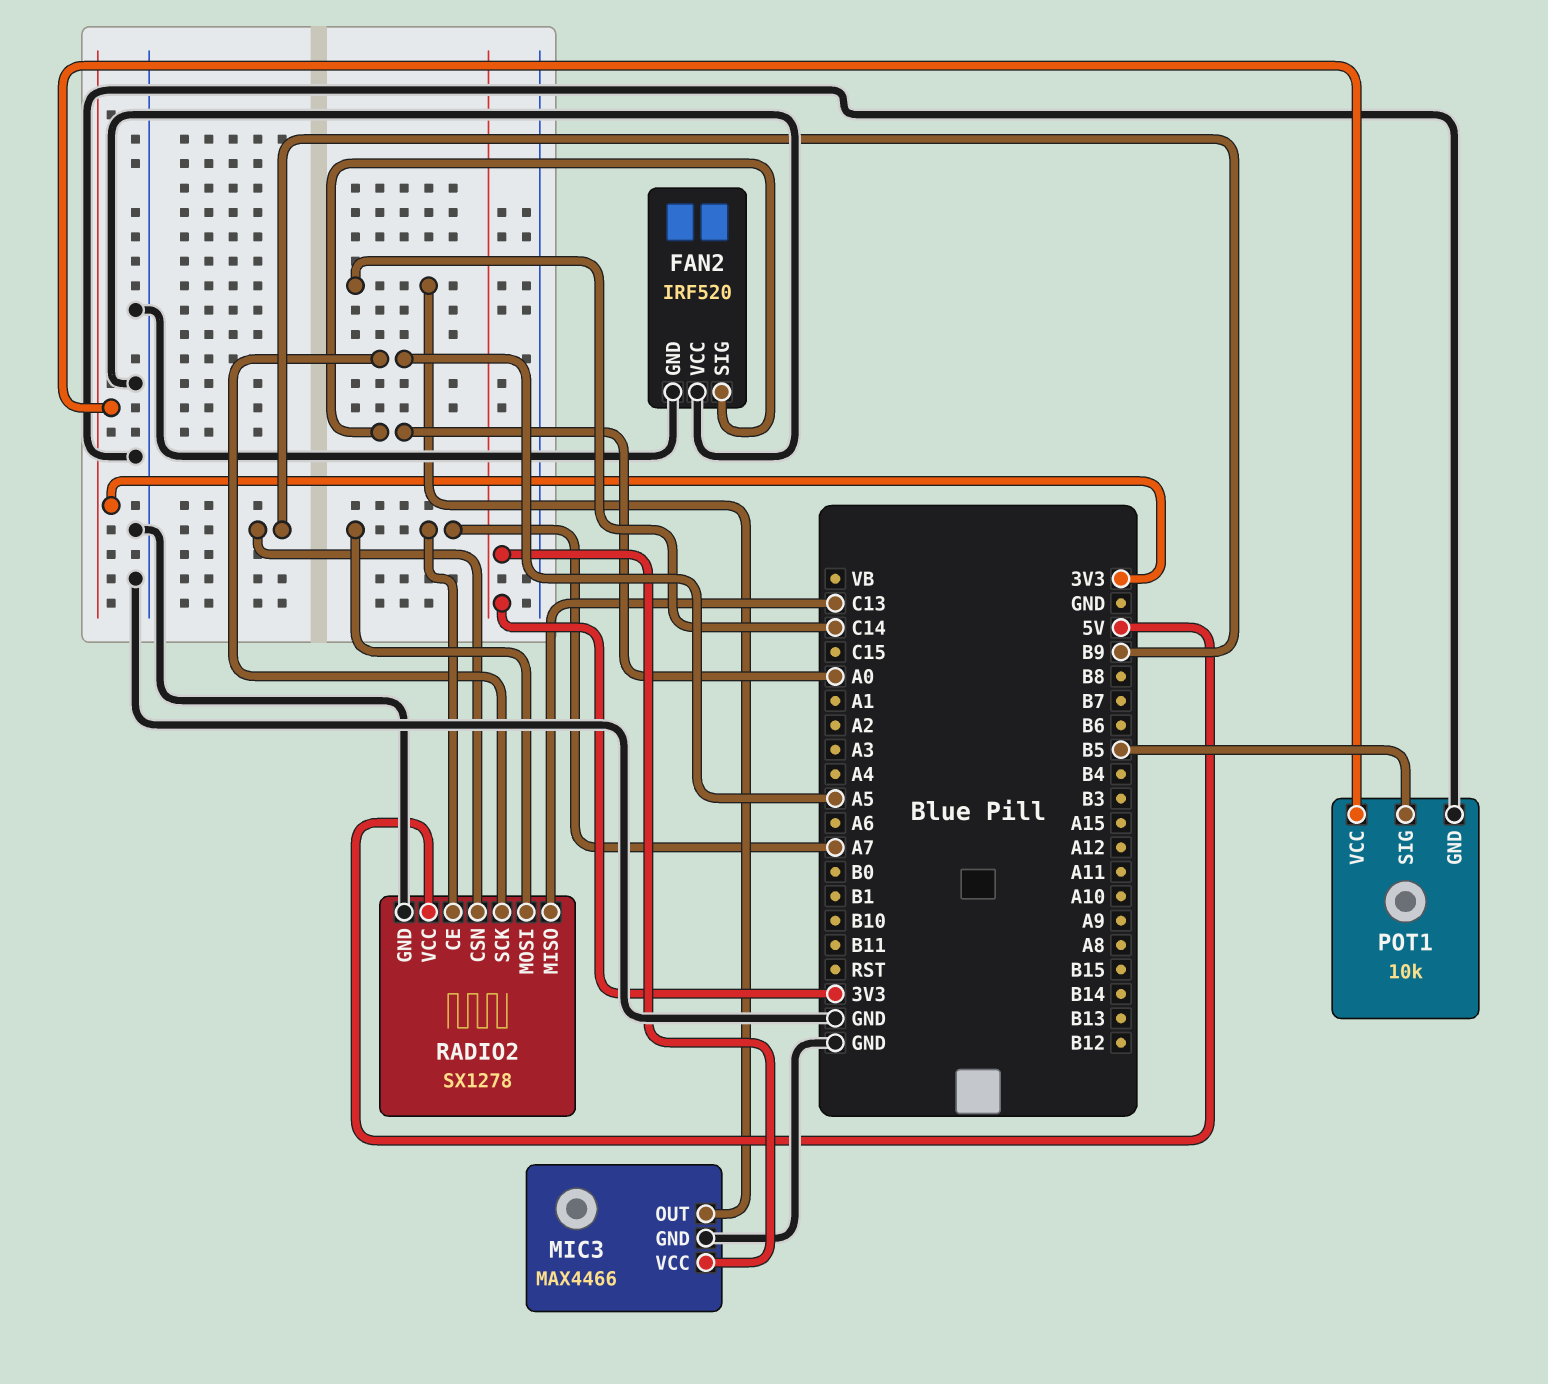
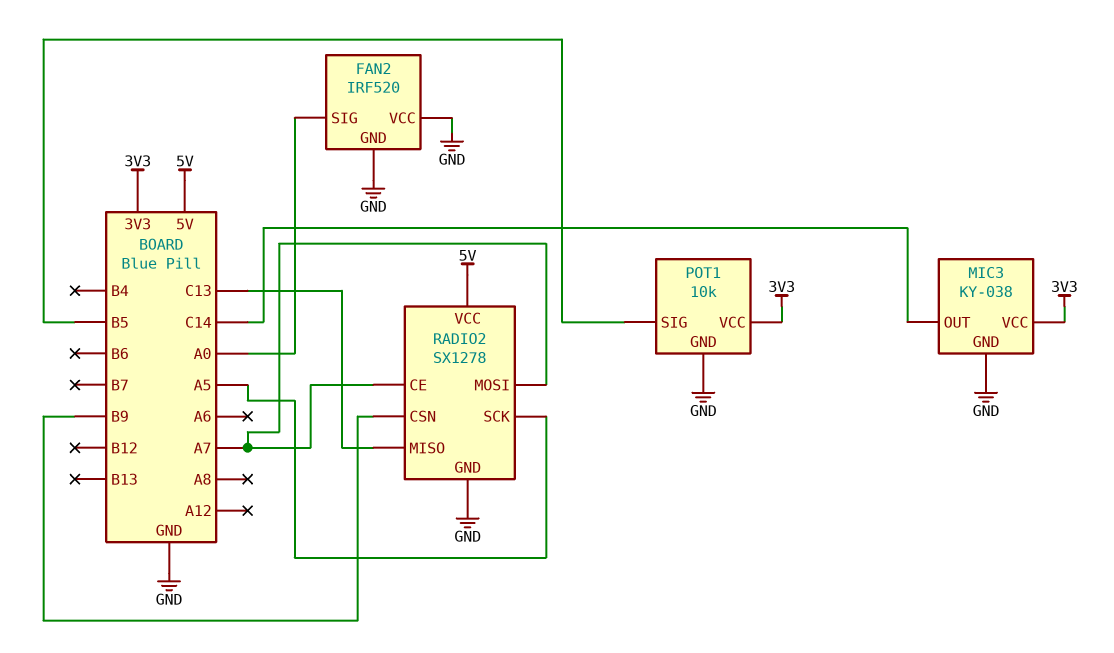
MIC3: MAX4466 -> KY-038

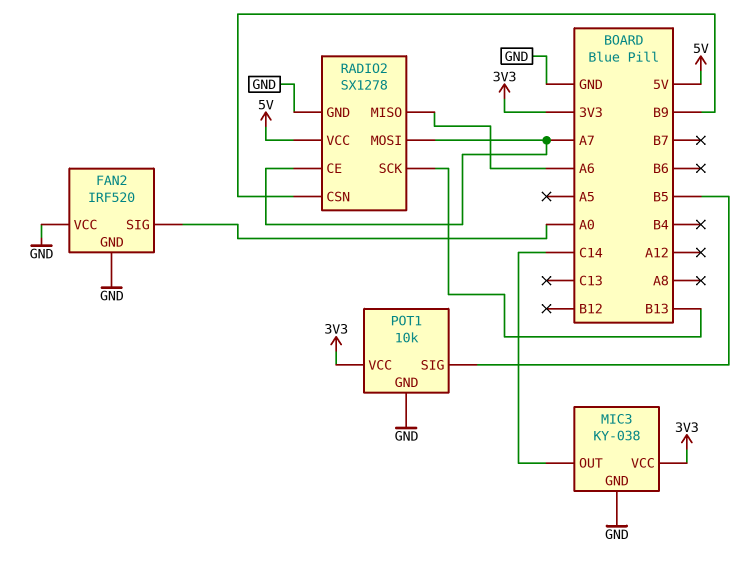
RADIO2 pin MISO: C13 -> A6
RADIO2 pin SCK: A5 -> B13

